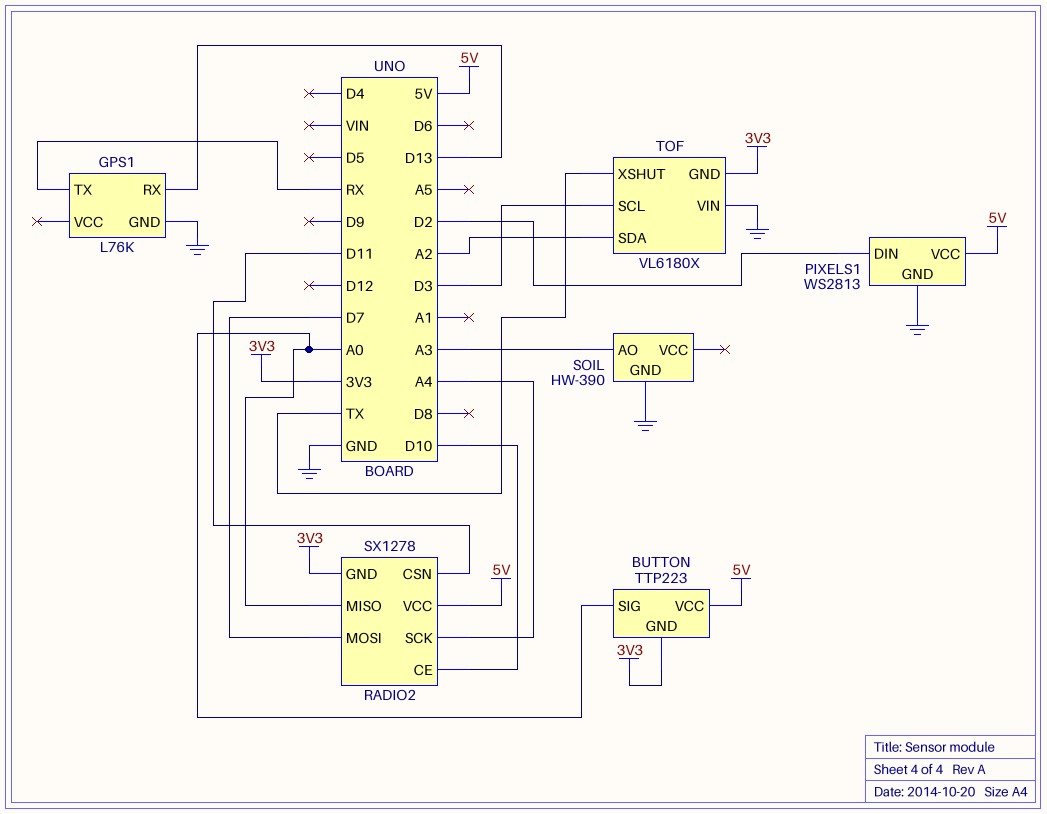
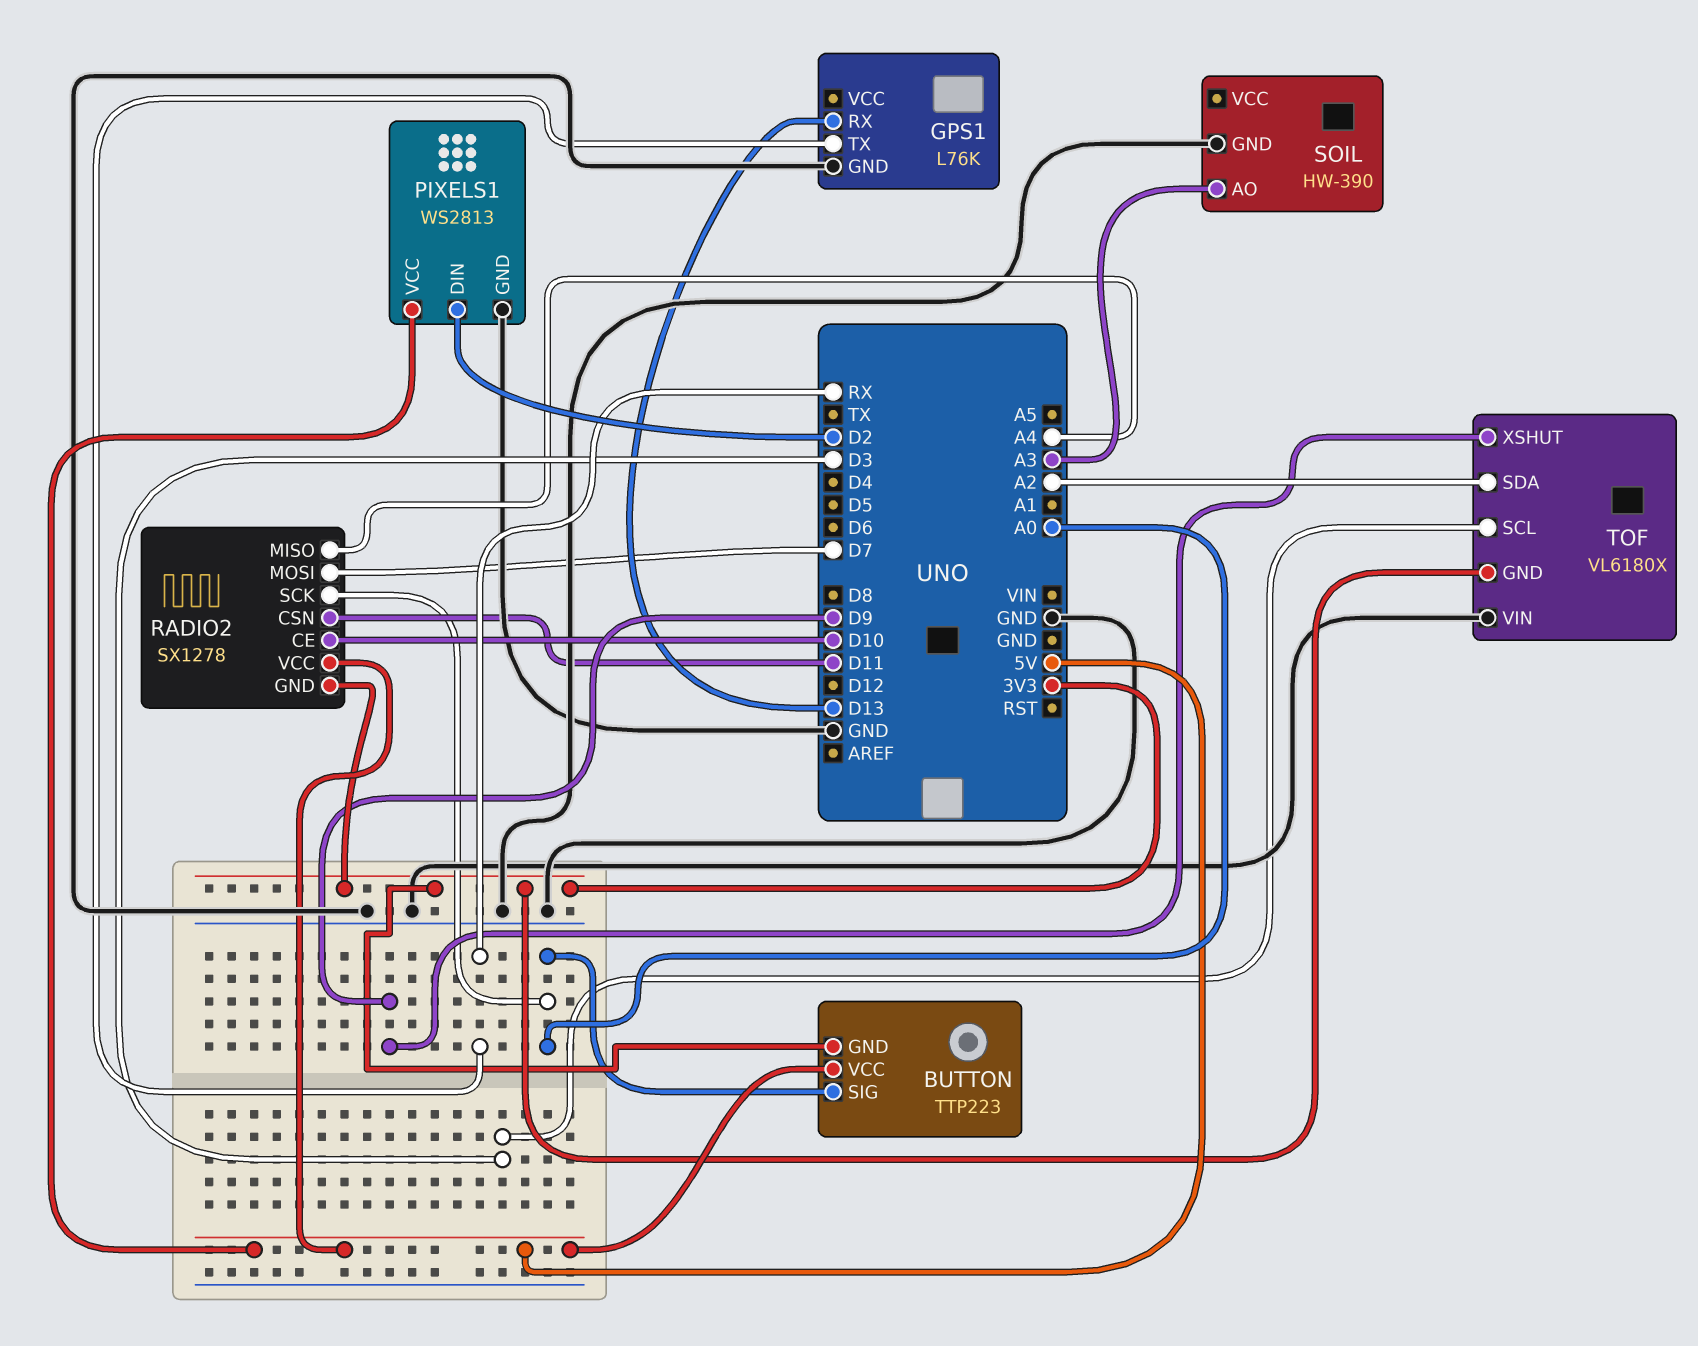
RADIO2 pin MISO: A0 -> A4
RADIO2 pin SCK: A4 -> A0
TOF pin XSHUT: TX -> D9

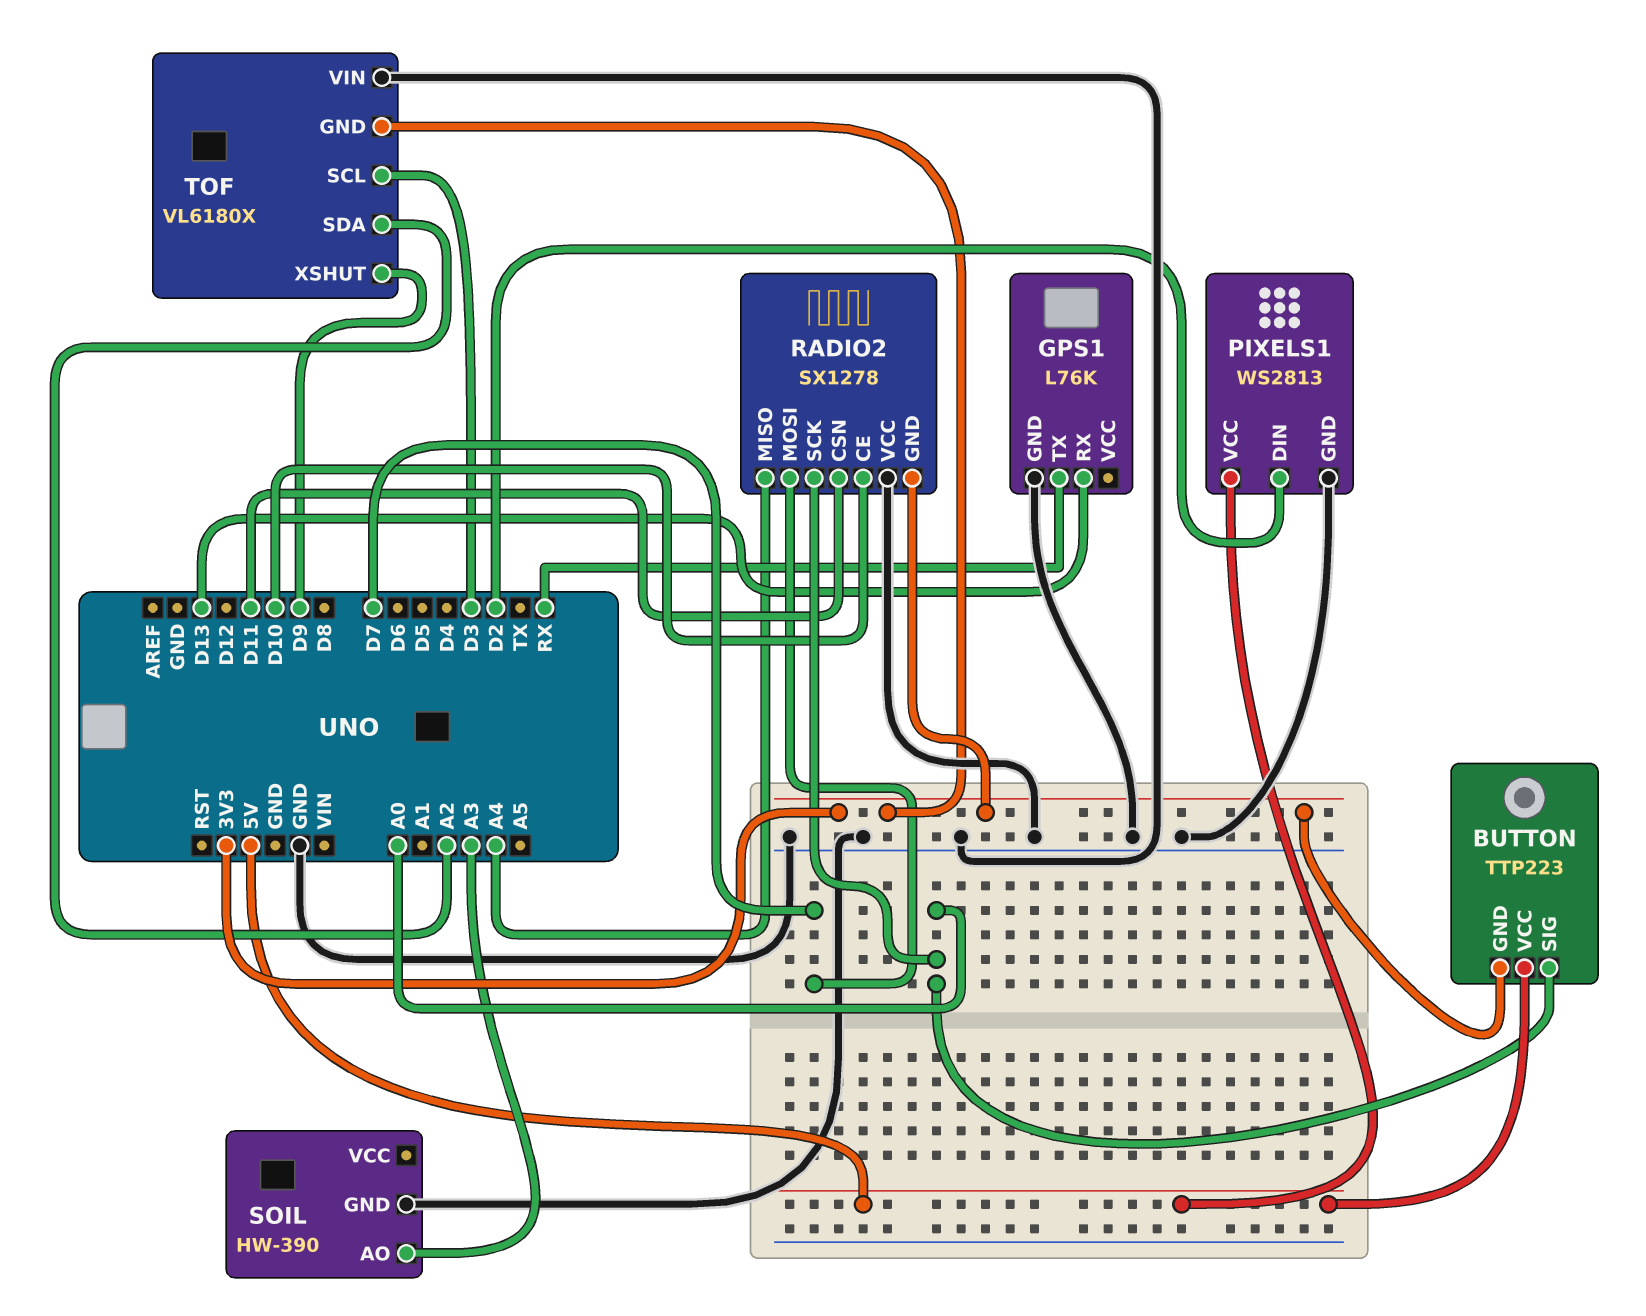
RADIO2 pin VCC: 5V -> GND

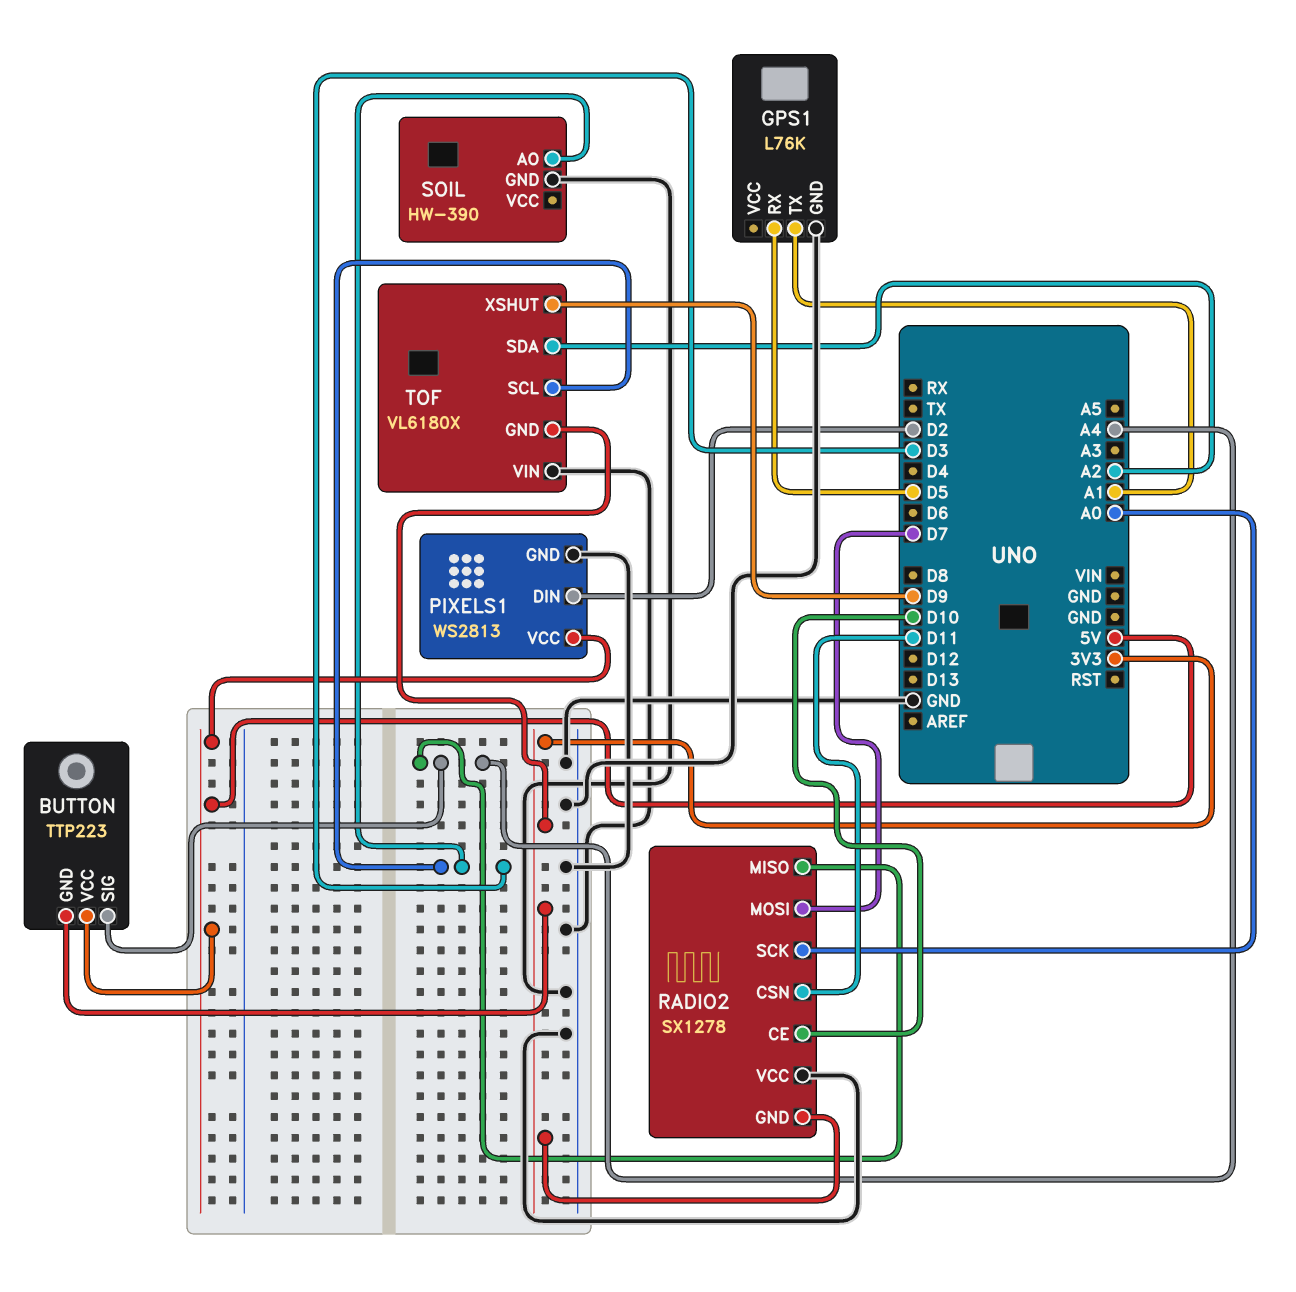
BUTTON pin SIG: A0 -> A4
GPS1 pin RX: D13 -> D5
GPS1 pin TX: RX -> A1
SOIL pin AO: A3 -> D3

